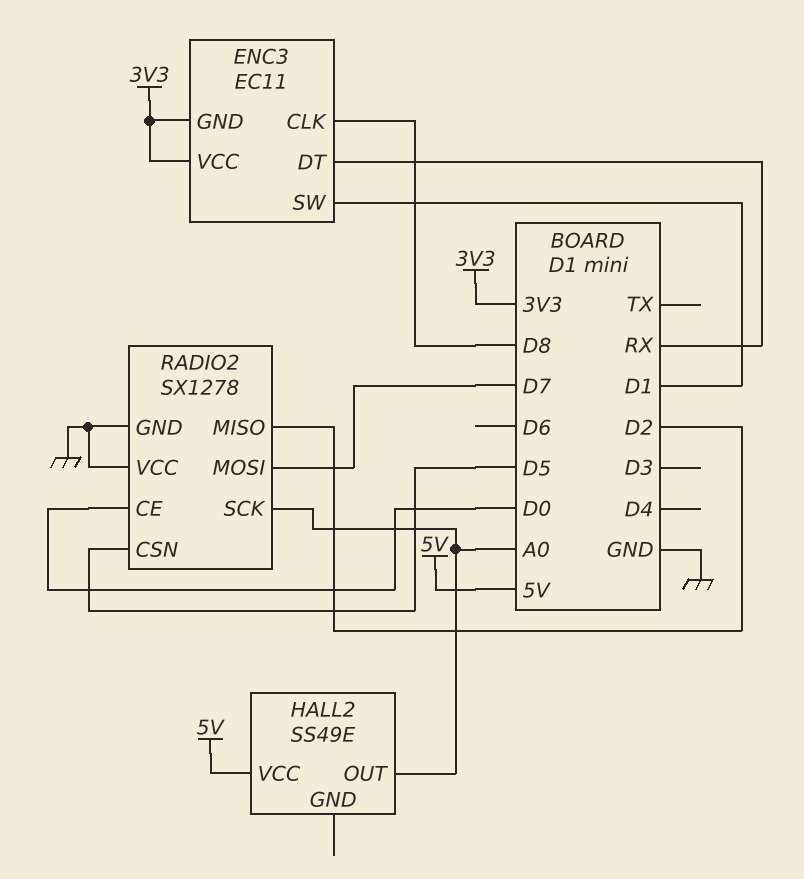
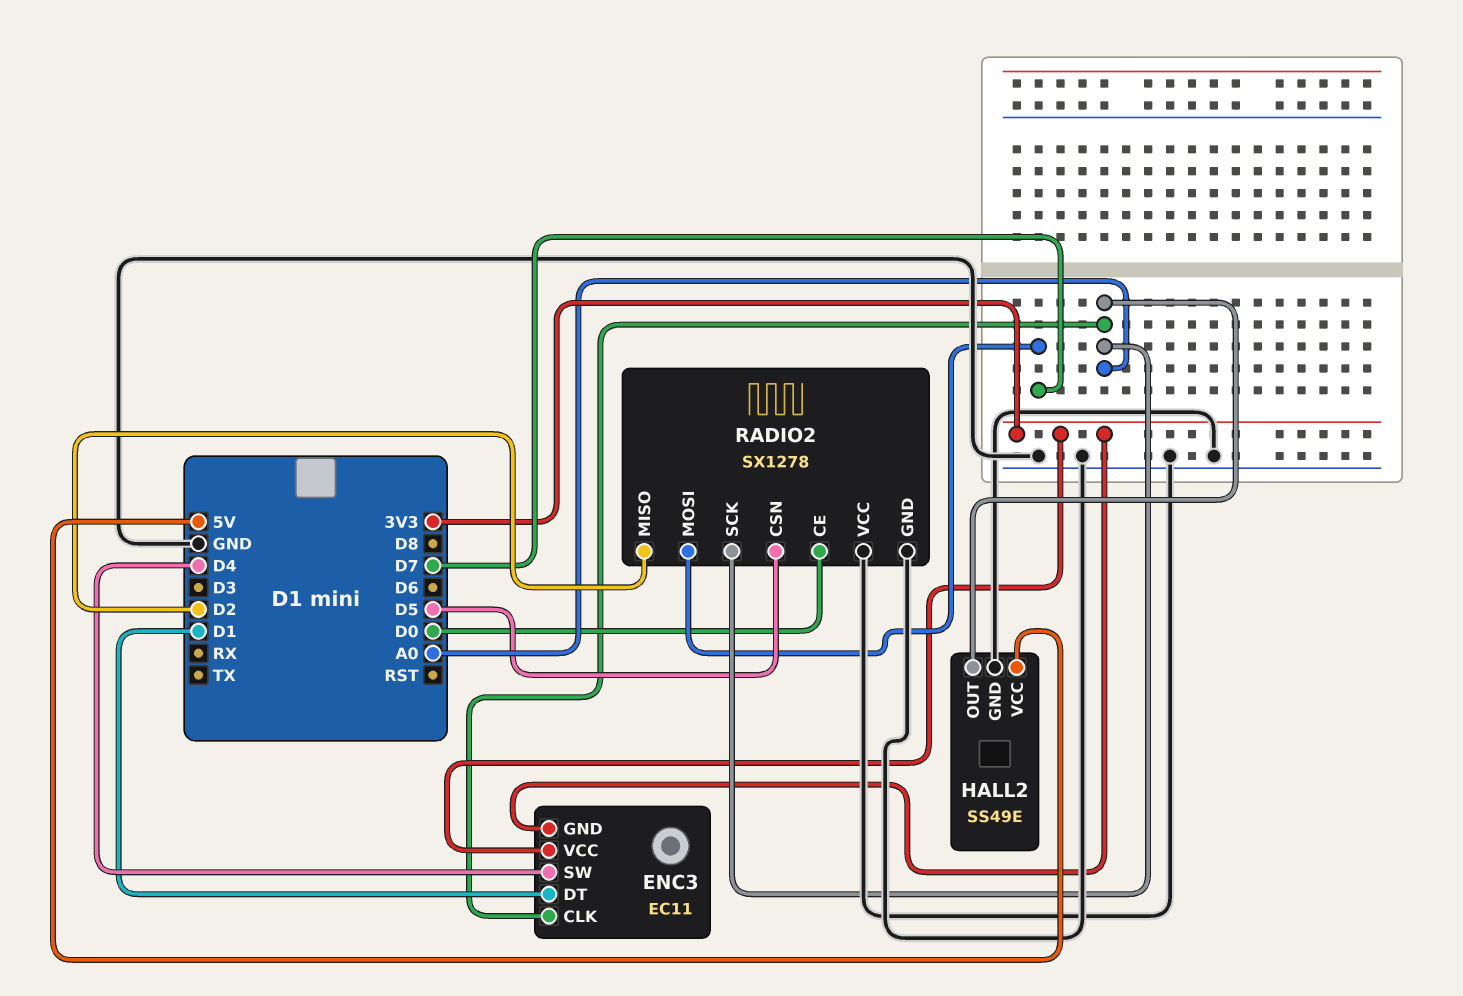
ENC3 pin CLK: D8 -> A0
ENC3 pin DT: RX -> D1
ENC3 pin SW: D1 -> D4
HALL2 pin GND: none -> GND

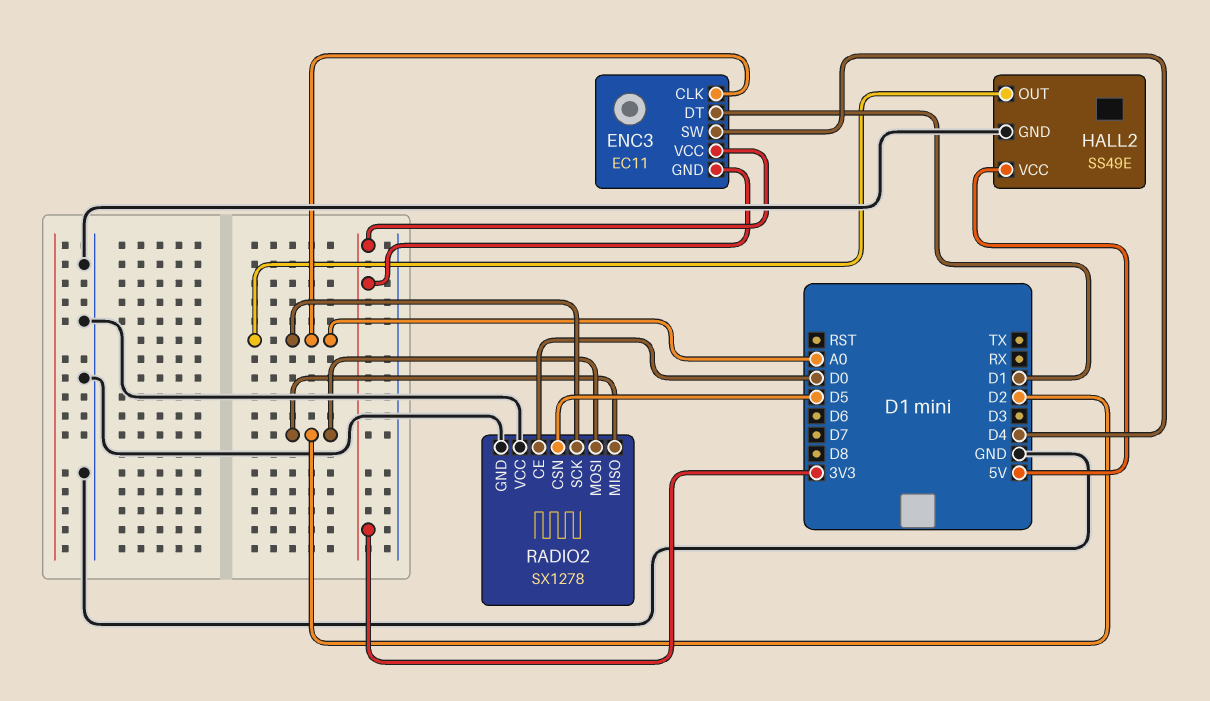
RADIO2 pin MOSI: D7 -> D2

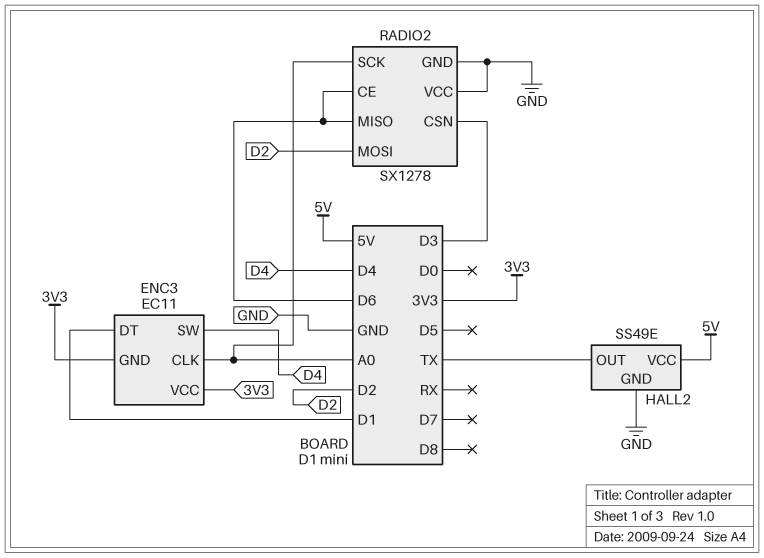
HALL2 pin OUT: A0 -> TX
RADIO2 pin CE: D0 -> D6
RADIO2 pin CSN: D5 -> D3
RADIO2 pin MISO: D2 -> D6

